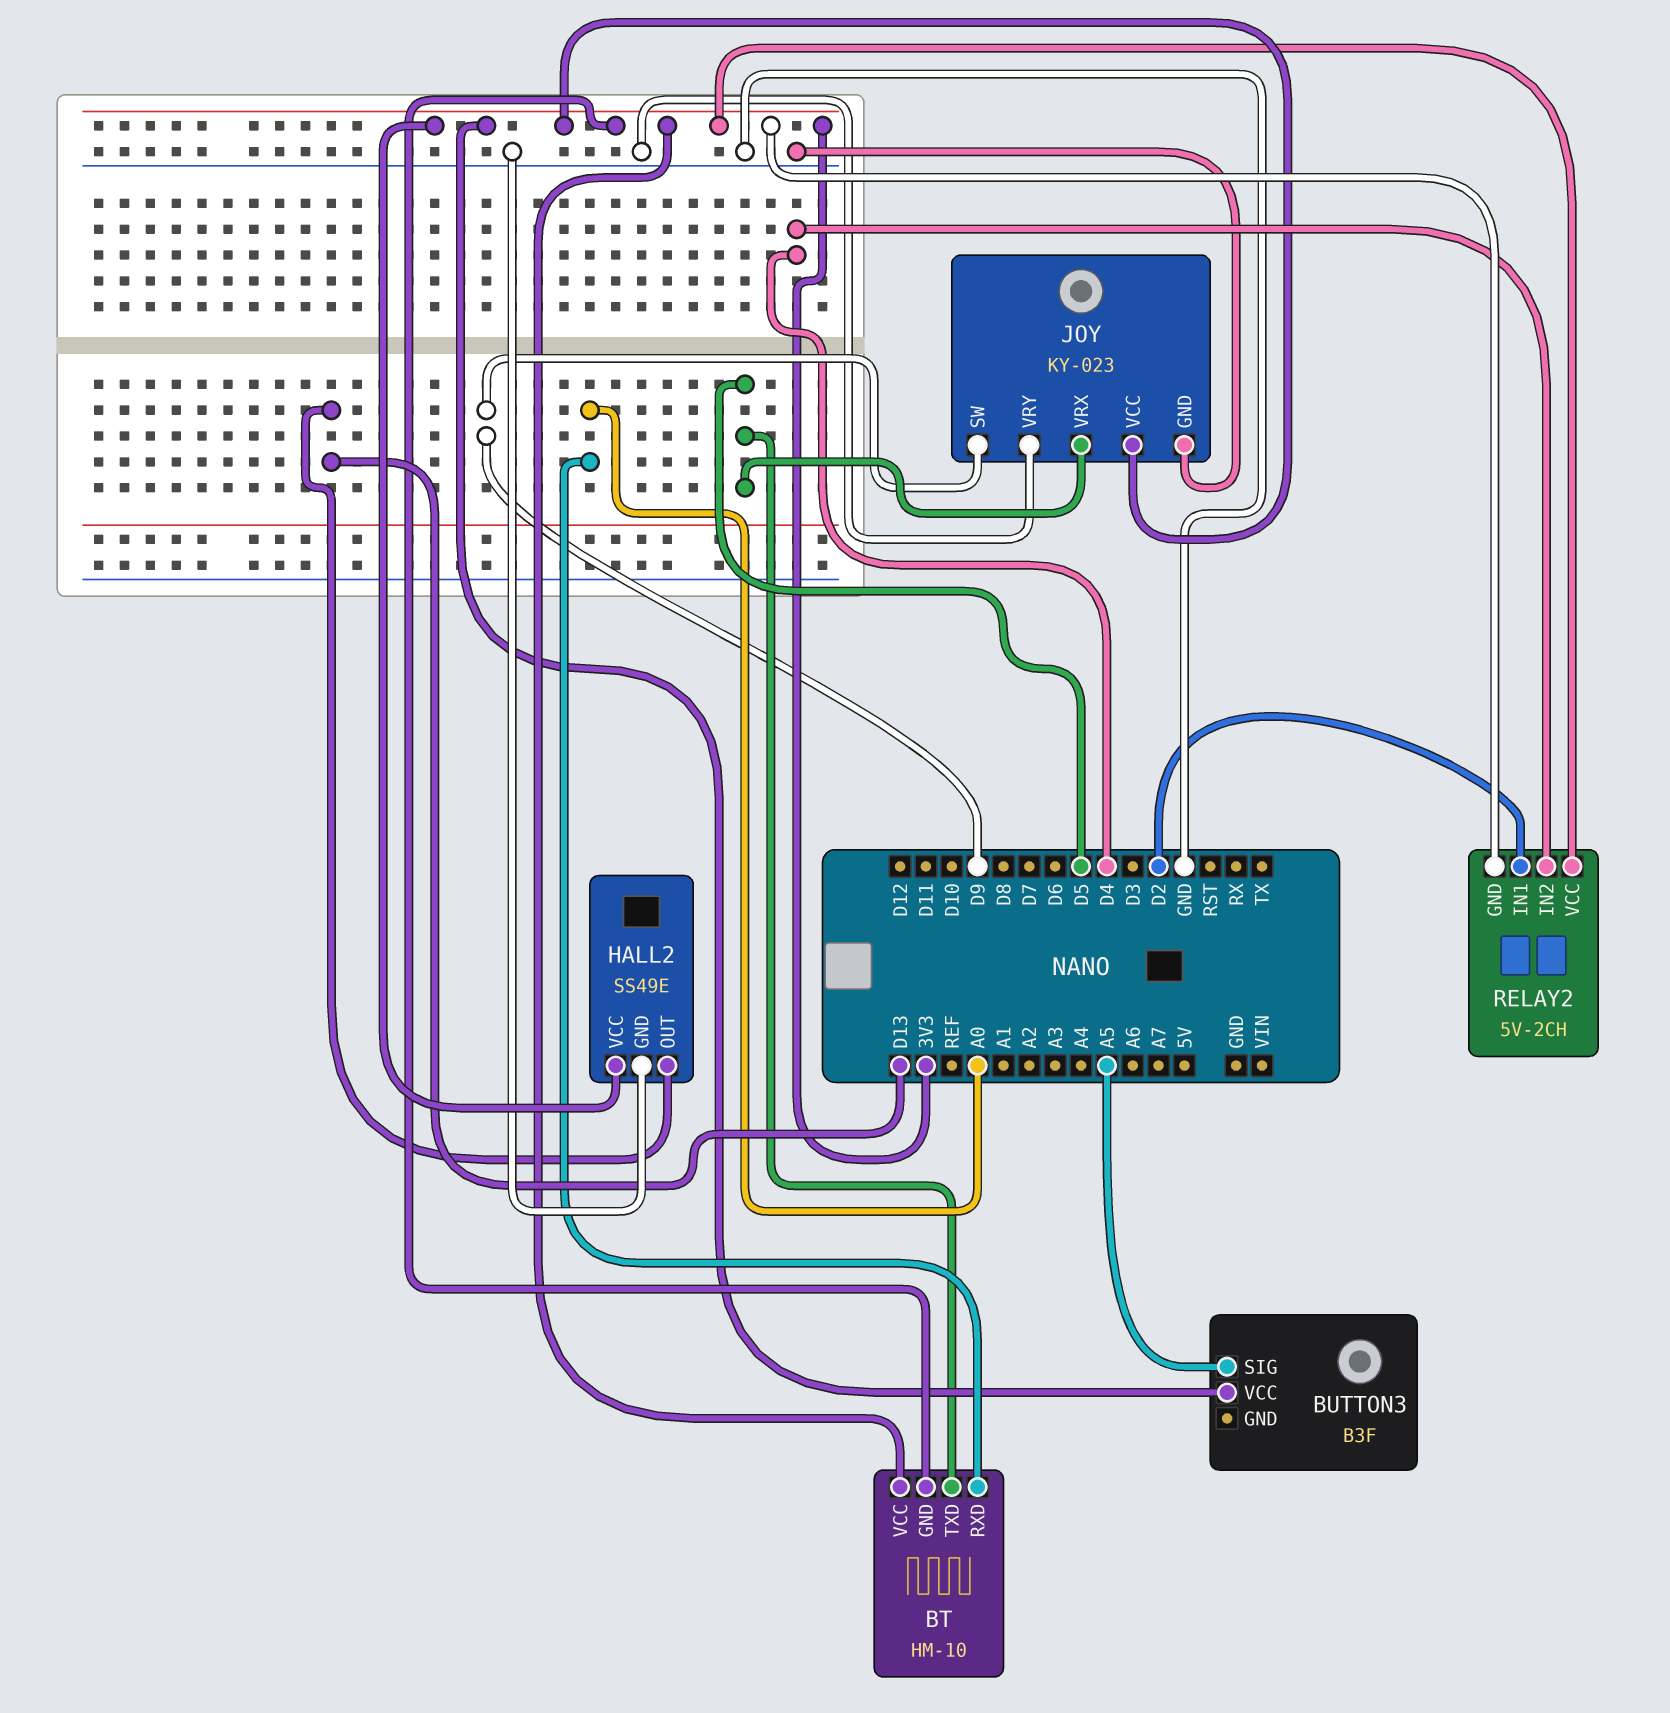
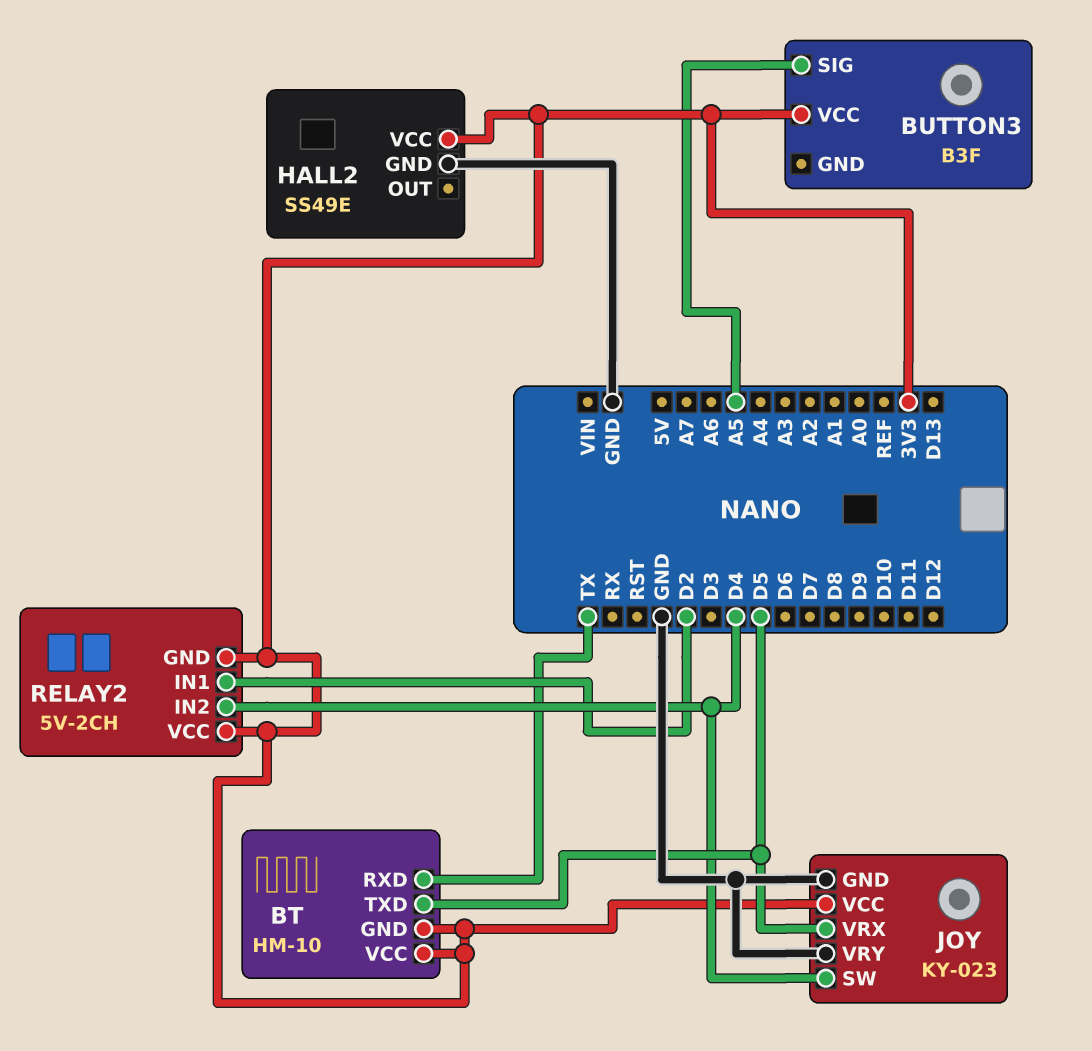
BT pin RXD: A0 -> TX
HALL2 pin OUT: D13 -> none
JOY pin SW: D9 -> D4

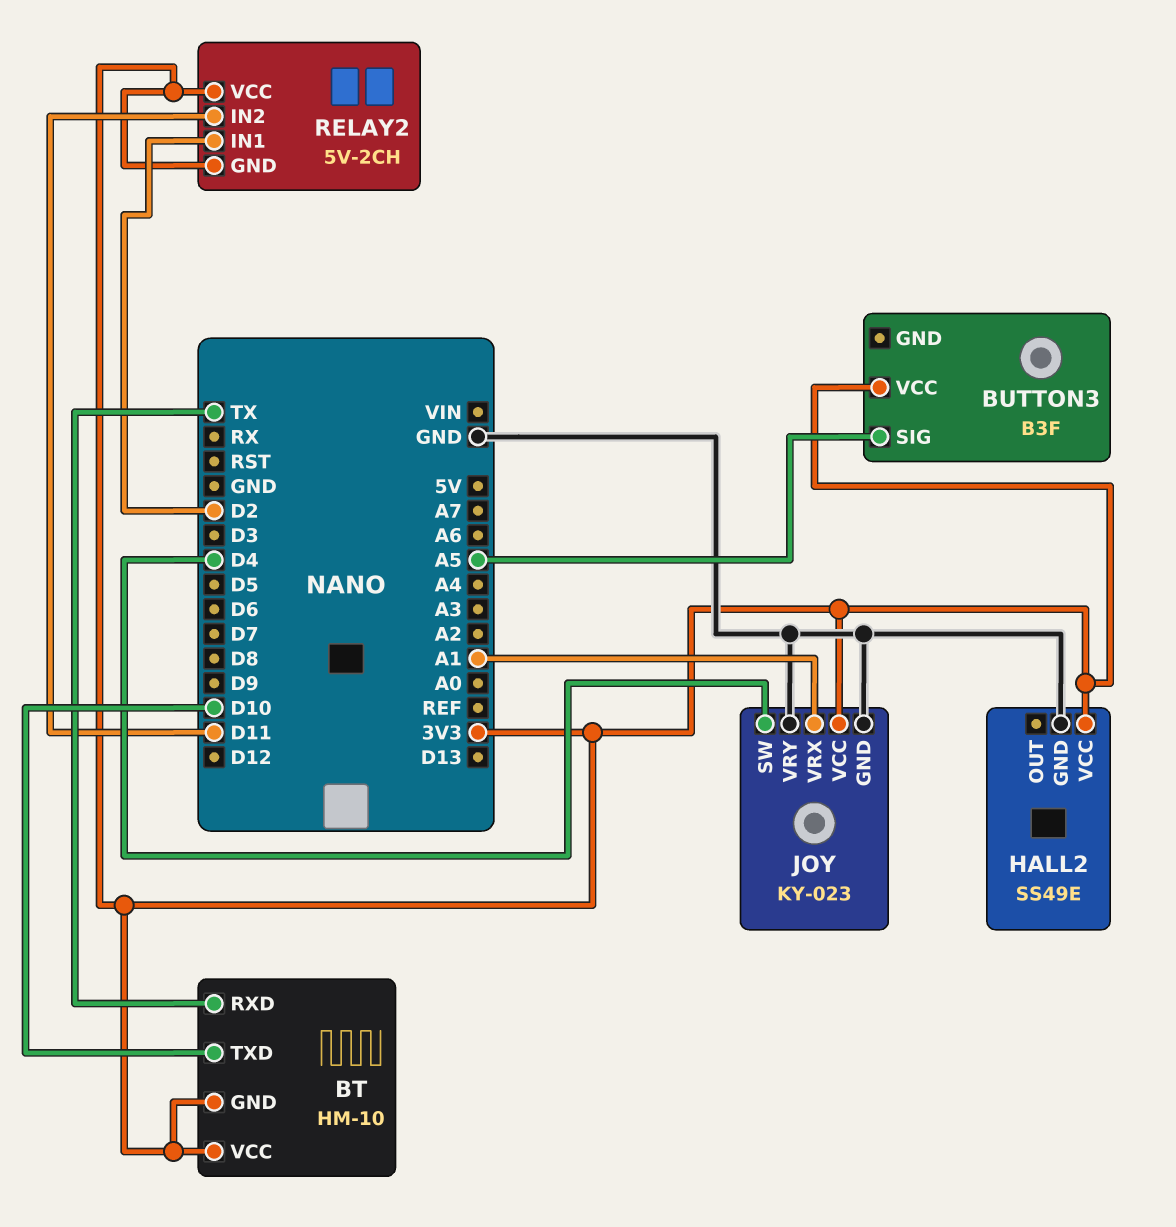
BT pin TXD: D5 -> D10
JOY pin VRX: D5 -> A1
RELAY2 pin IN2: D4 -> D11

